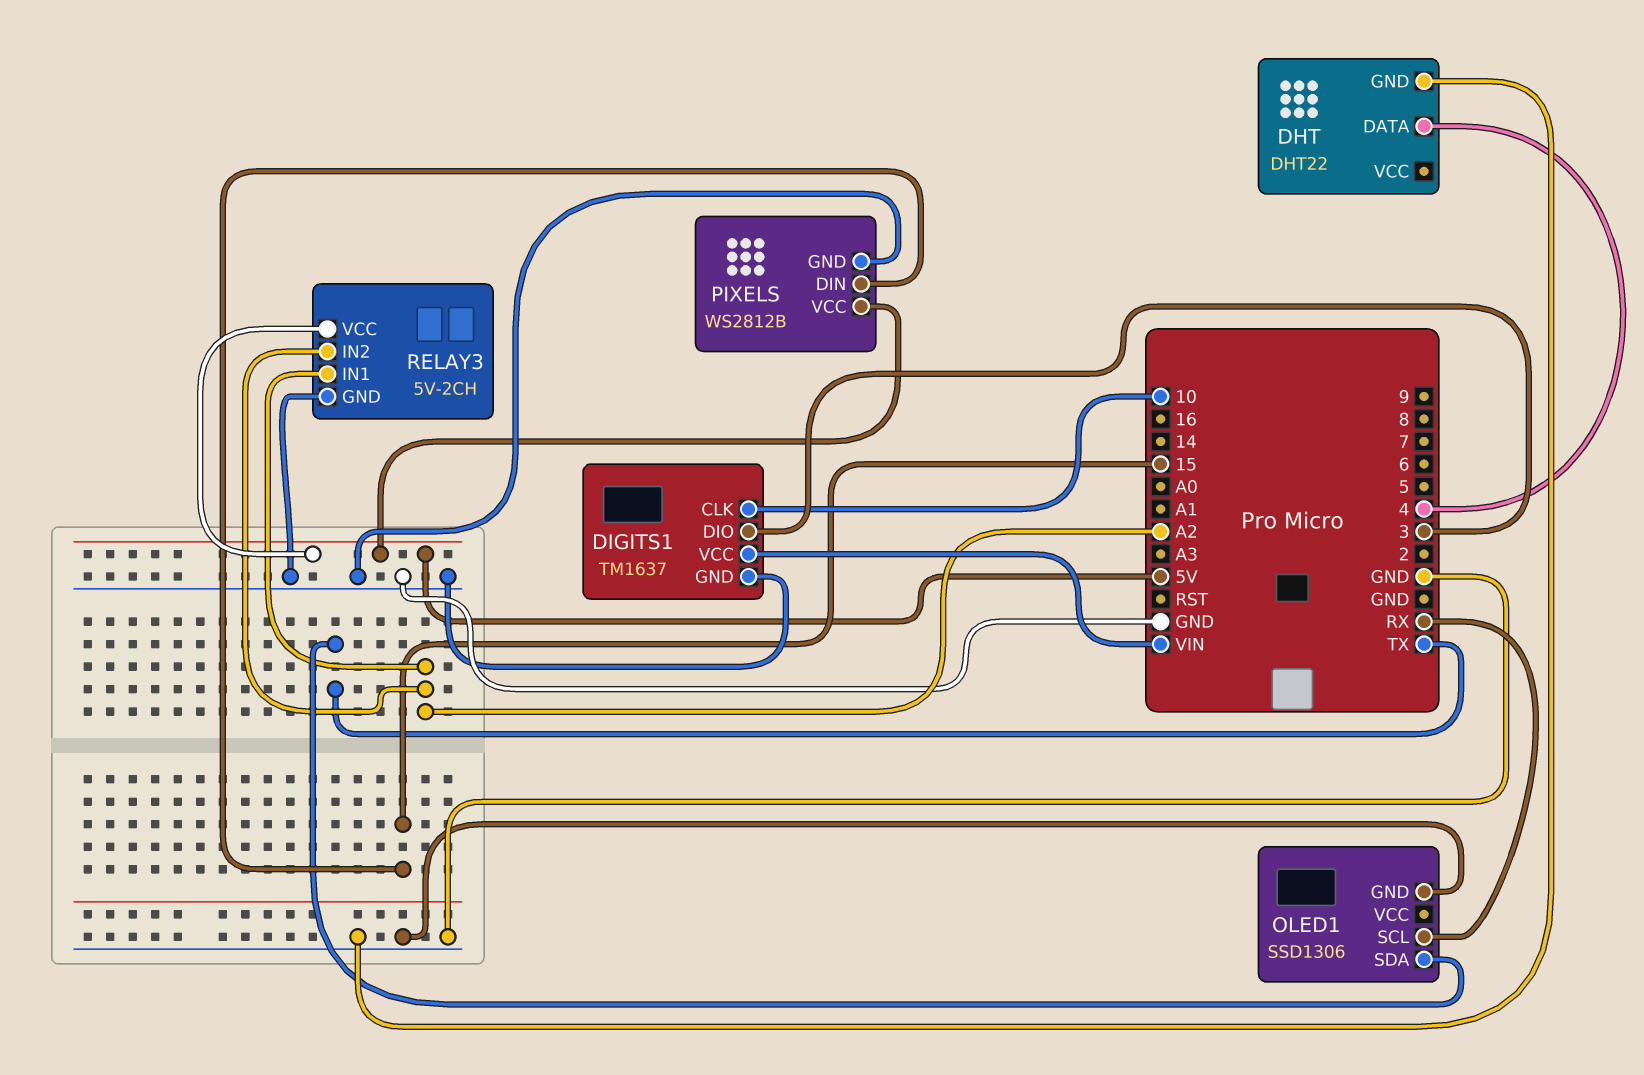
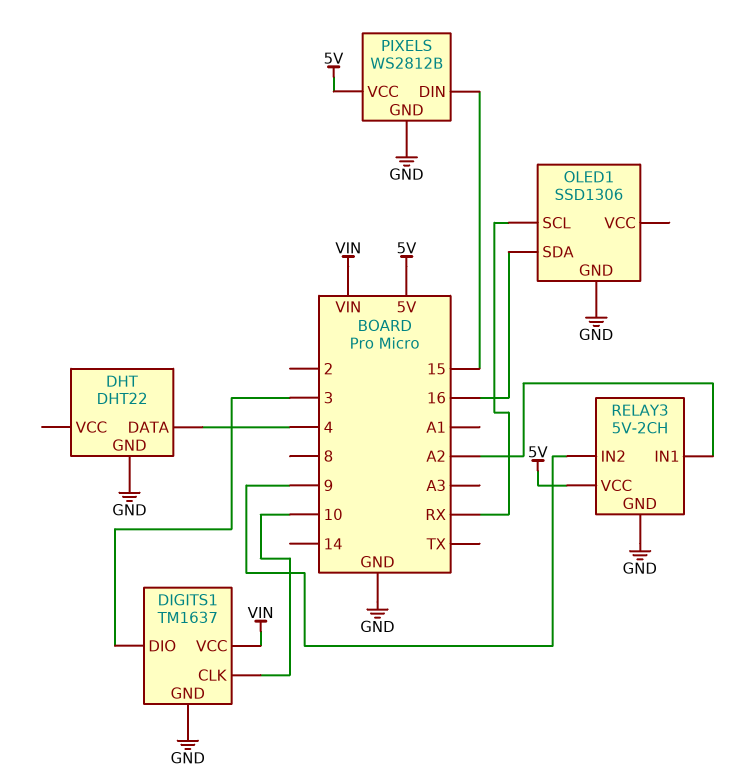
OLED1 pin SDA: TX -> 16
RELAY3 pin IN2: A2 -> 9

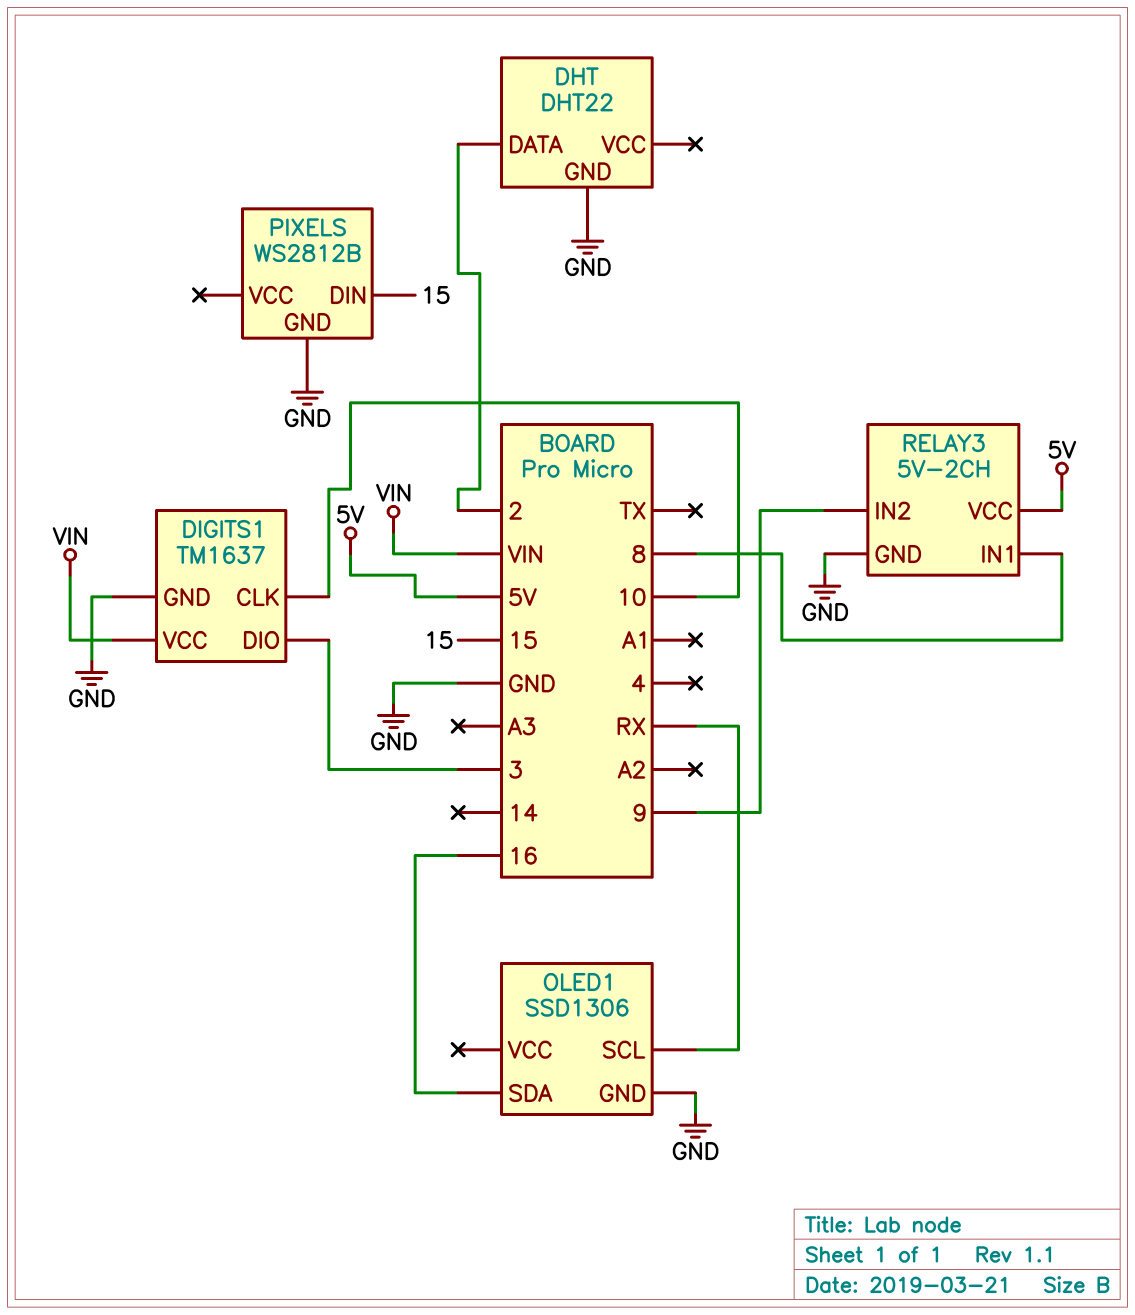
DHT pin DATA: 4 -> 2
PIXELS pin VCC: 5V -> none
RELAY3 pin IN1: A2 -> 8

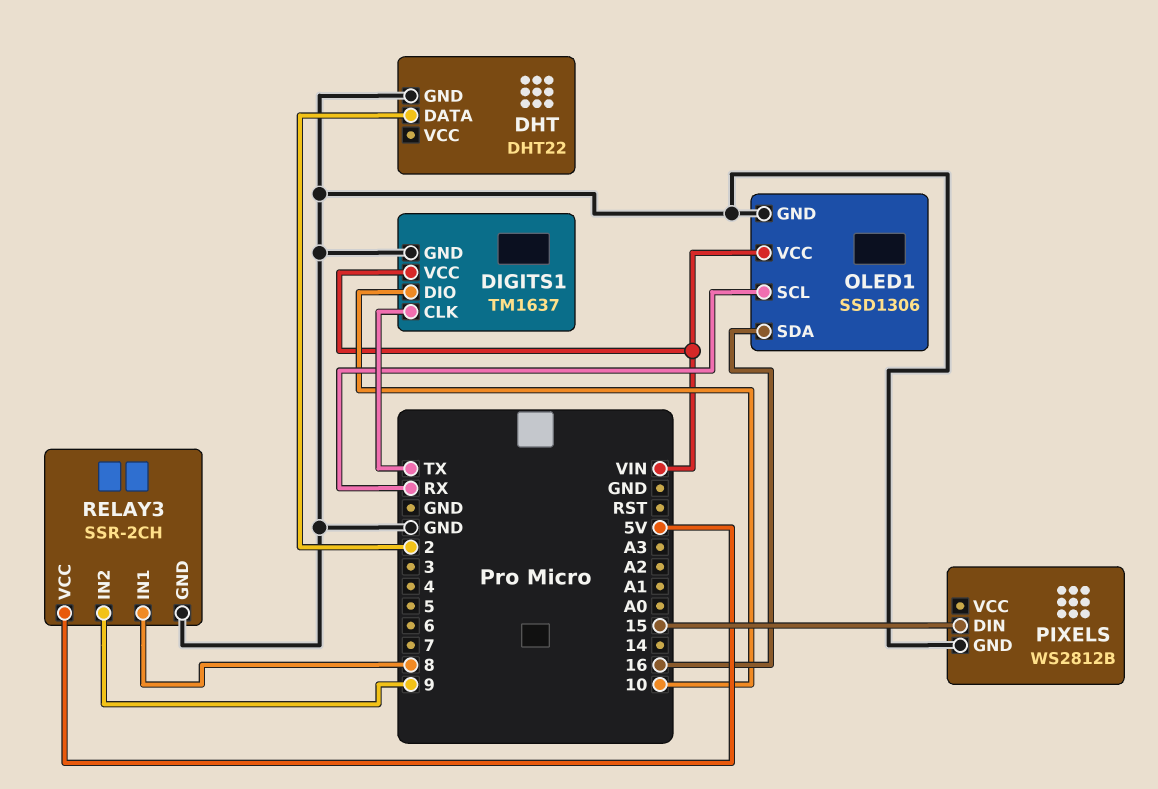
DIGITS1 pin CLK: 10 -> TX
DIGITS1 pin DIO: 3 -> 10
OLED1 pin VCC: none -> VIN
RELAY3: 5V-2CH -> SSR-2CH

